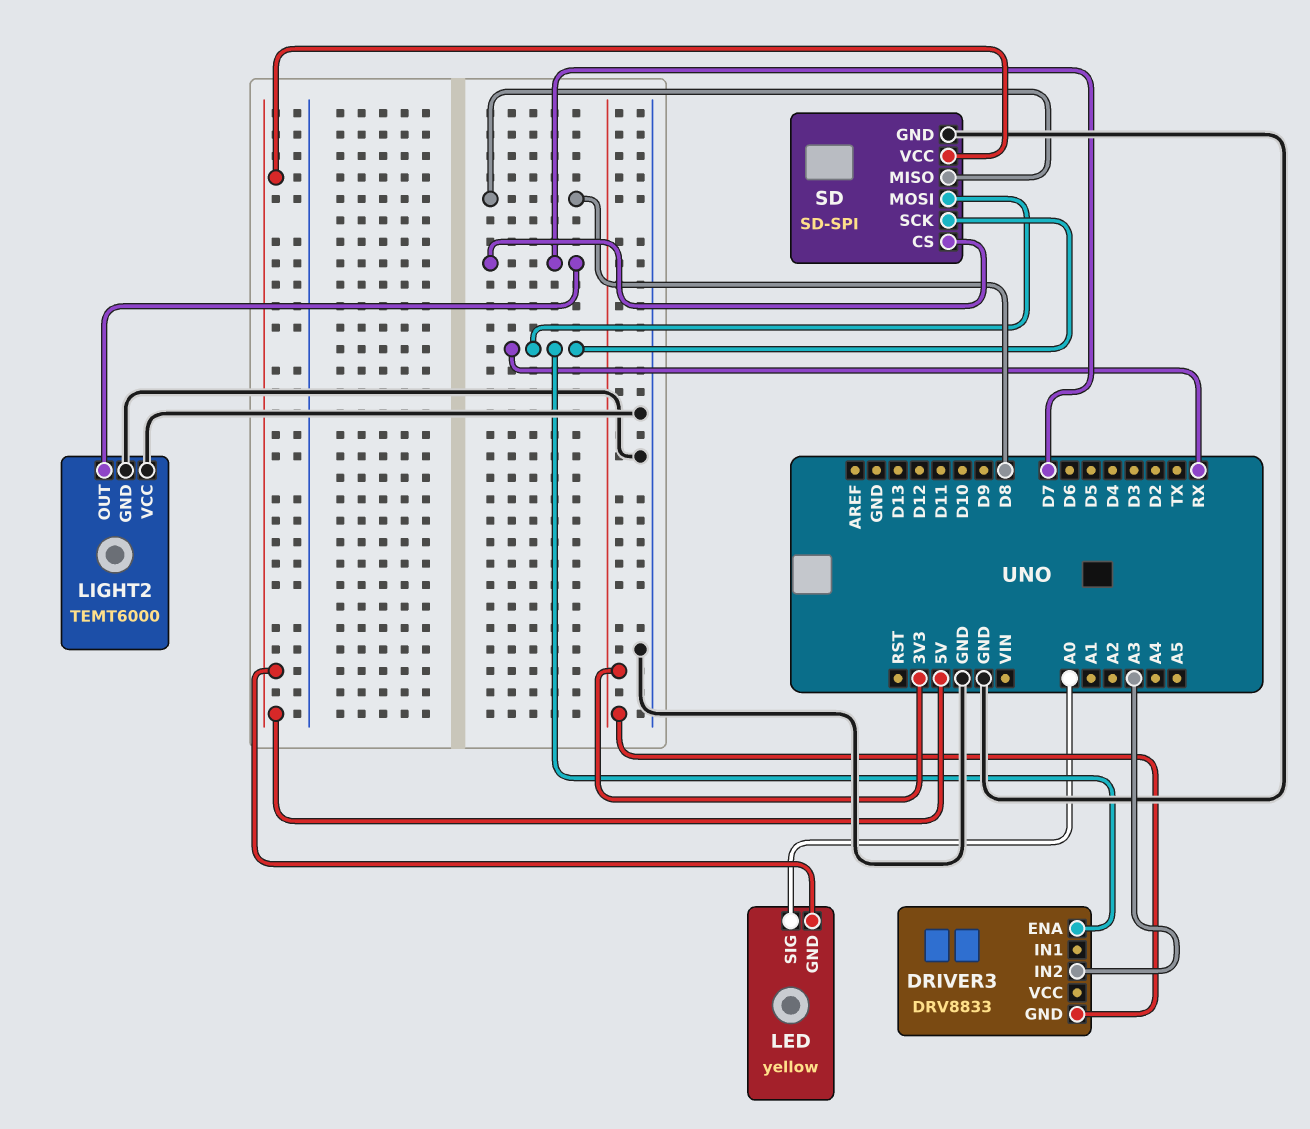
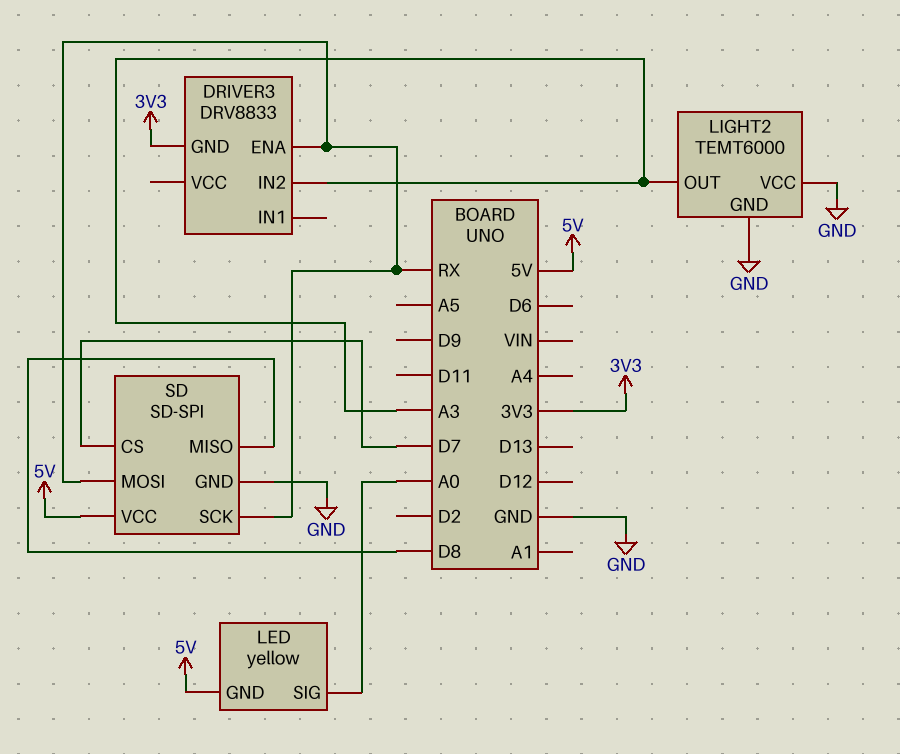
LIGHT2 pin OUT: D7 -> A3

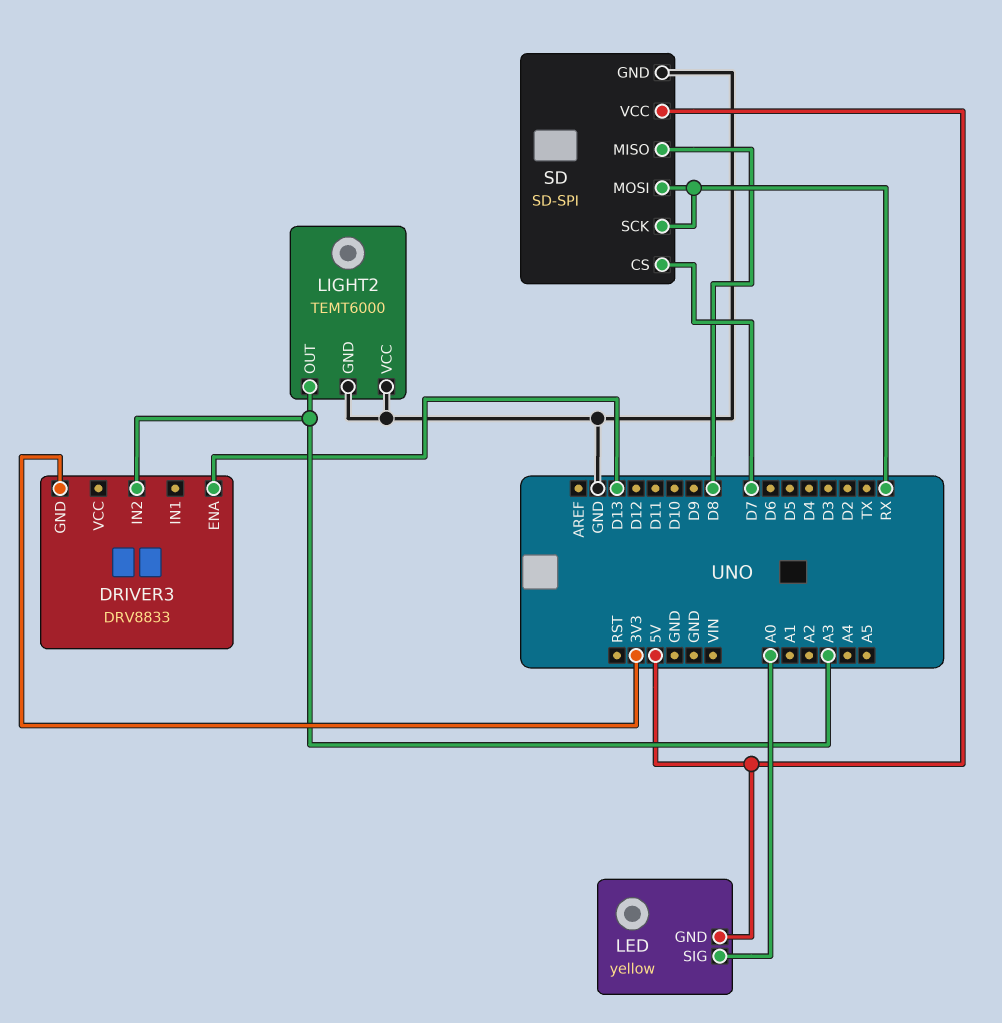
DRIVER3 pin ENA: RX -> D13

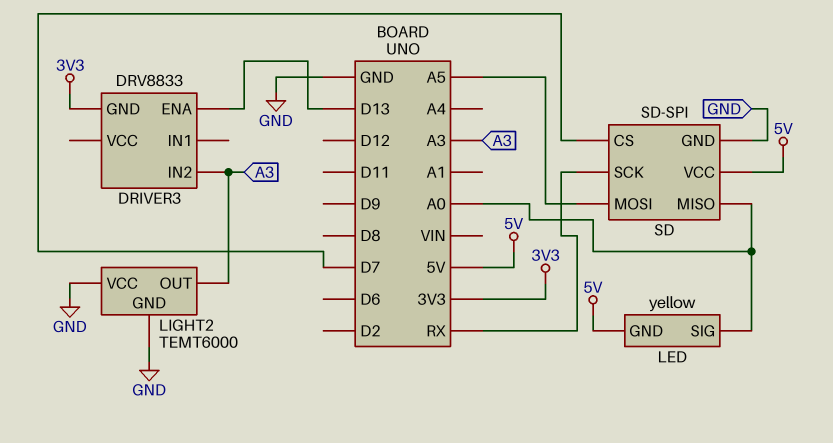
SD pin MISO: D8 -> A0
SD pin MOSI: RX -> A5

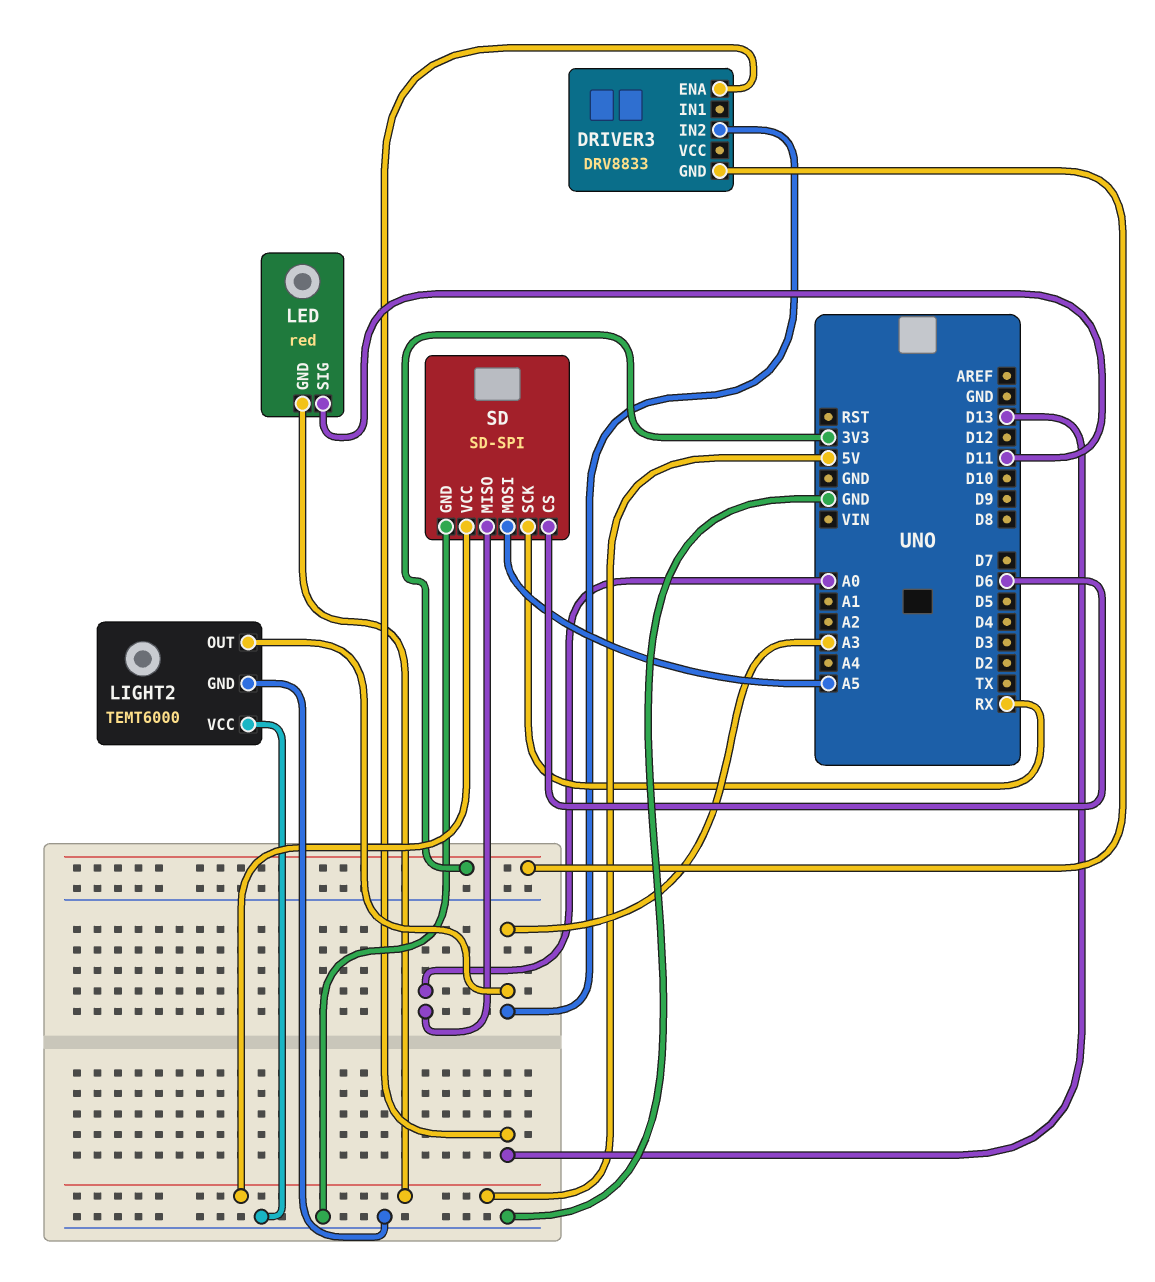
LED: yellow -> red
LED pin SIG: A0 -> D11
SD pin CS: D7 -> D6

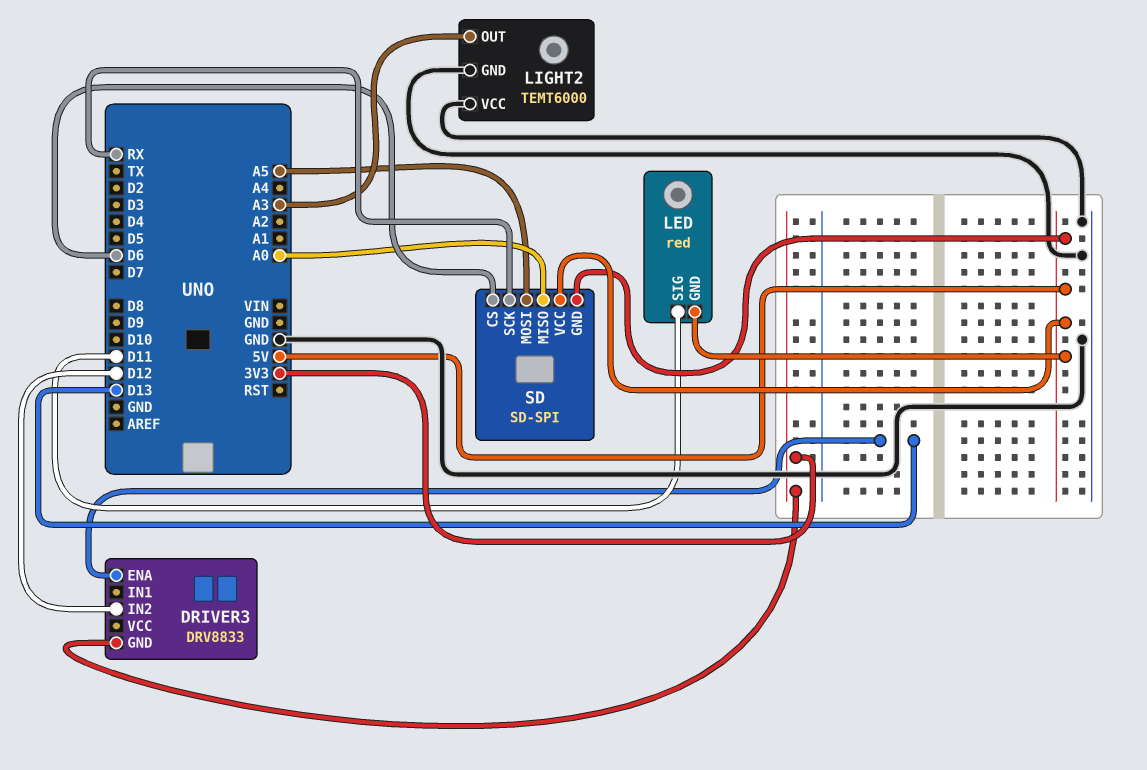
DRIVER3 pin IN2: A3 -> D12
SD pin GND: GND -> 5V

